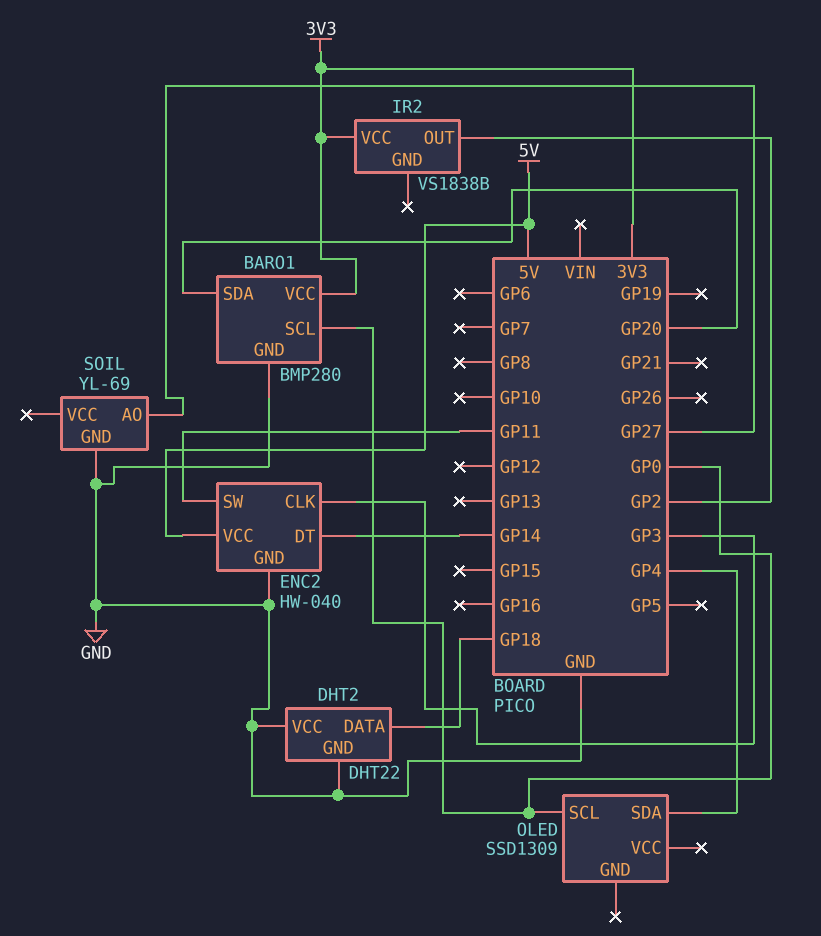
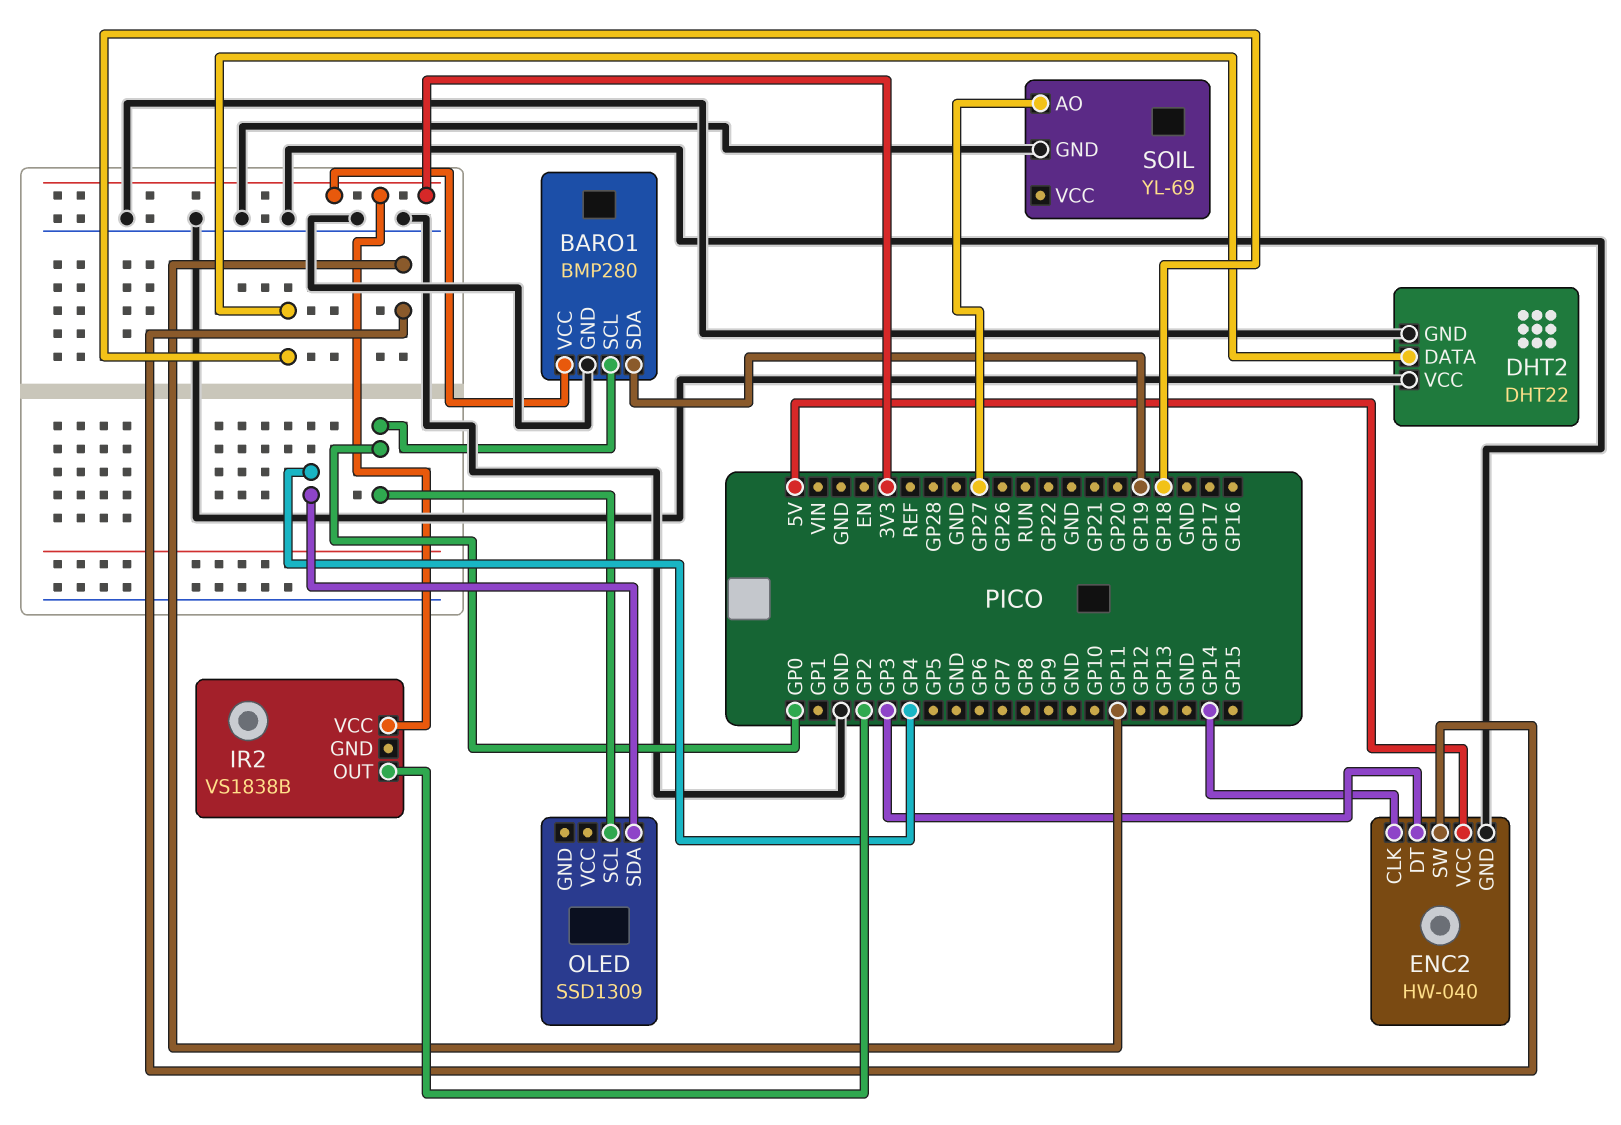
BARO1 pin SDA: GP20 -> GP19
ENC2 pin CLK: GP3 -> GP14
ENC2 pin DT: GP14 -> GP3

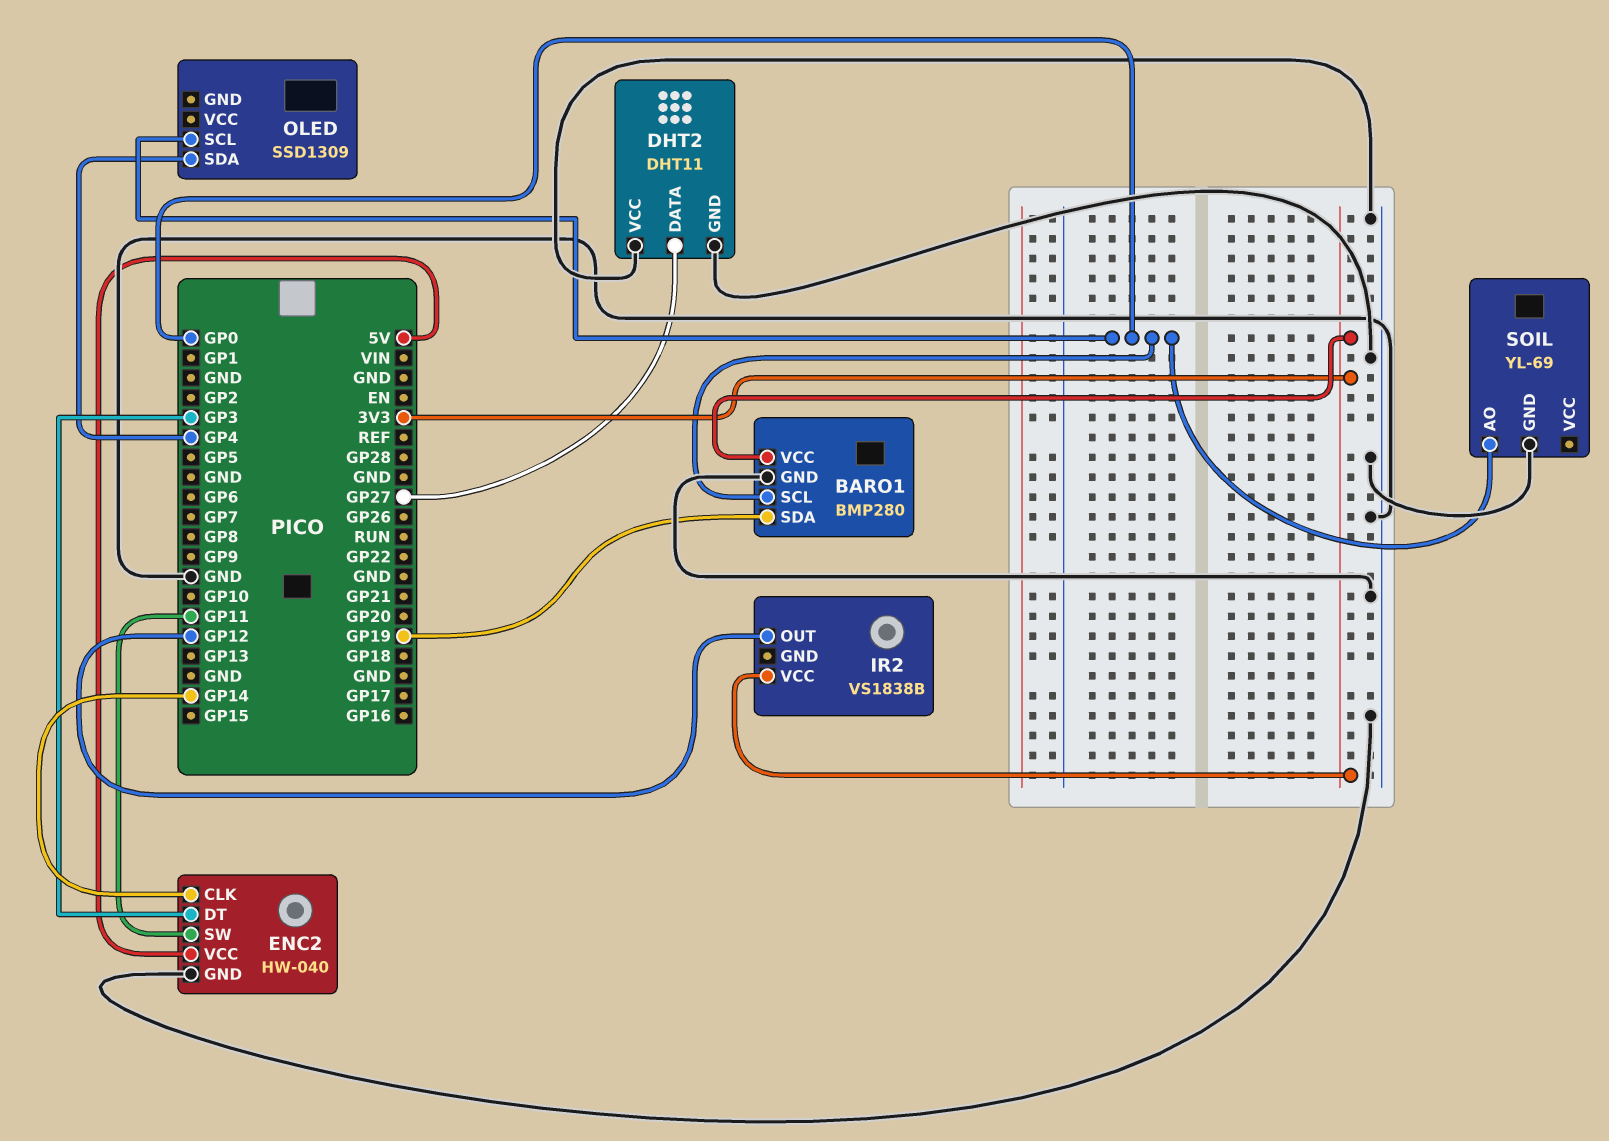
DHT2: DHT22 -> DHT11
DHT2 pin DATA: GP18 -> GP27
IR2 pin OUT: GP2 -> GP12
SOIL pin AO: GP27 -> GP0

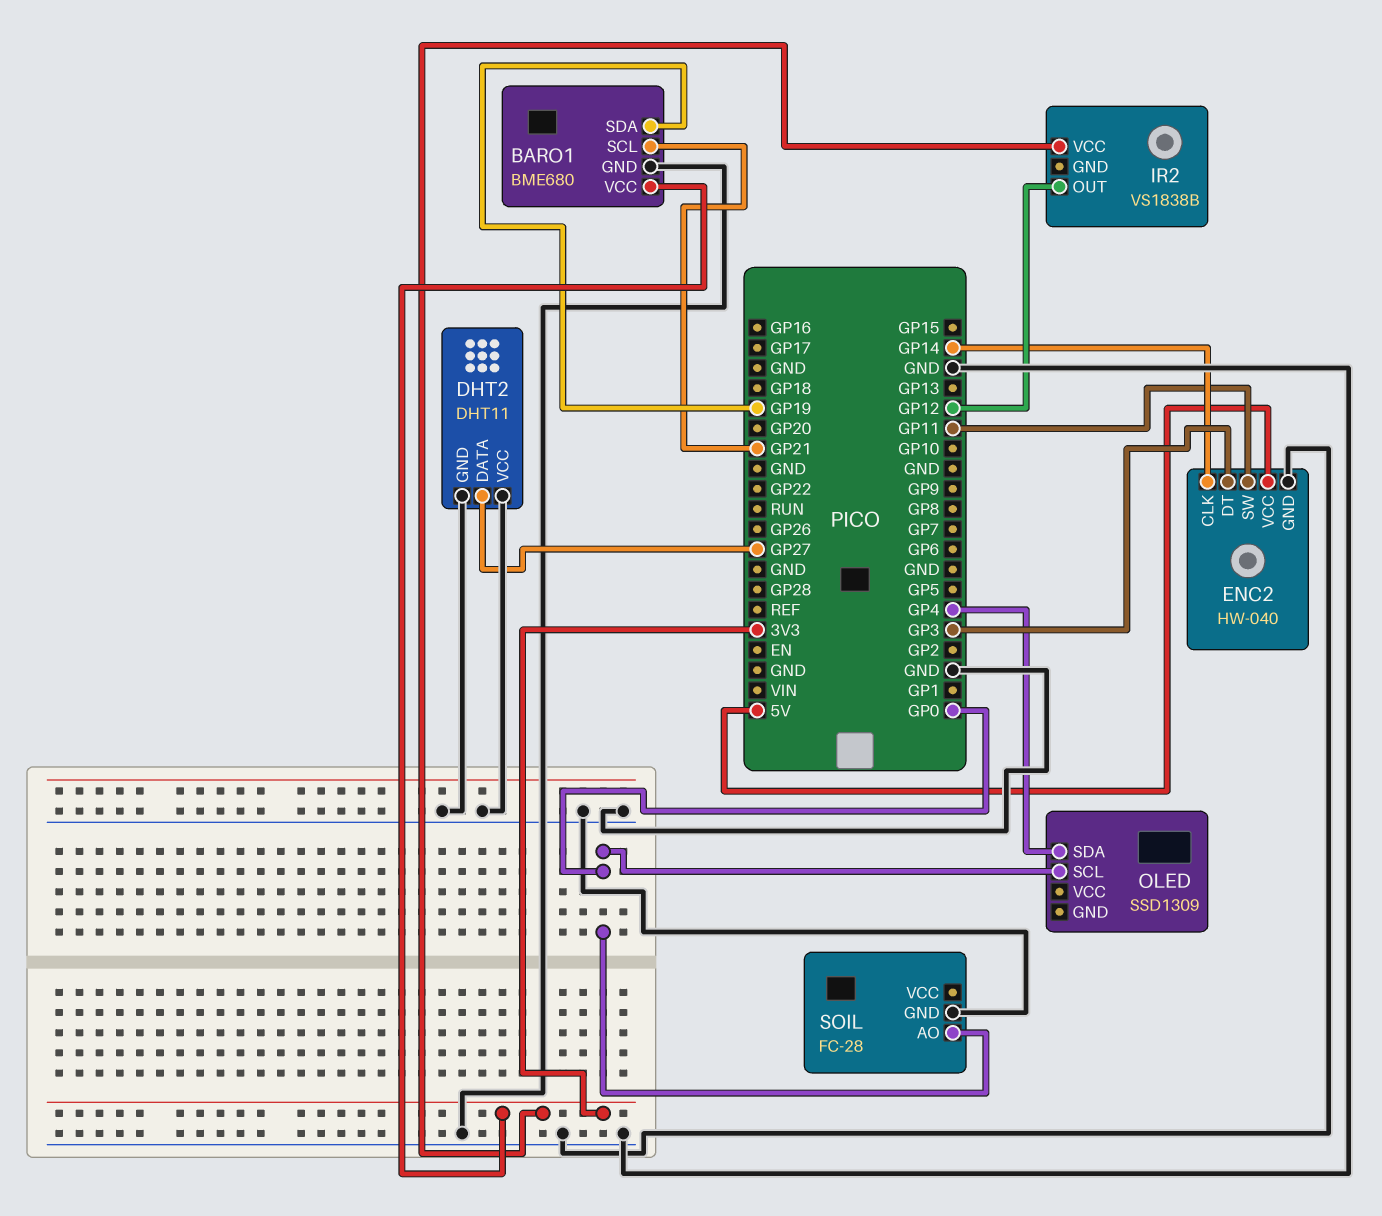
BARO1: BMP280 -> BME680
BARO1 pin SCL: GP0 -> GP21
SOIL: YL-69 -> FC-28

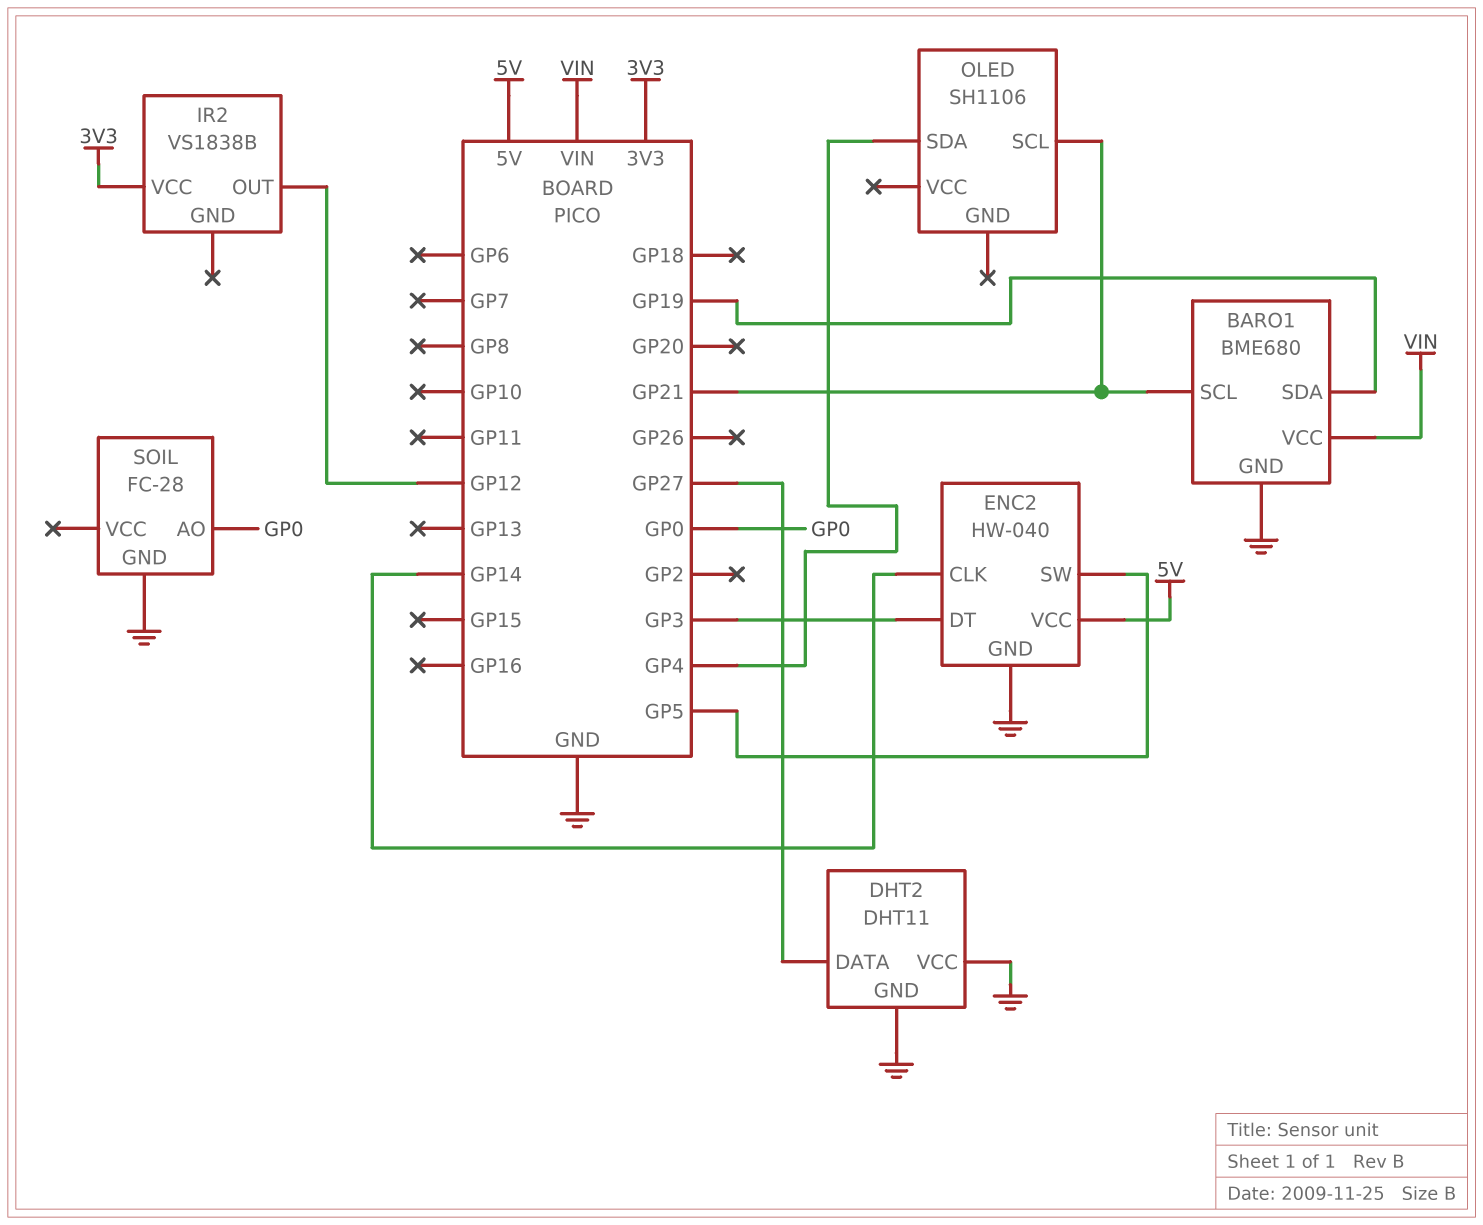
BARO1 pin VCC: 3V3 -> VIN
ENC2 pin SW: GP11 -> GP5
OLED: SSD1309 -> SH1106
OLED pin SCL: GP0 -> GP21

